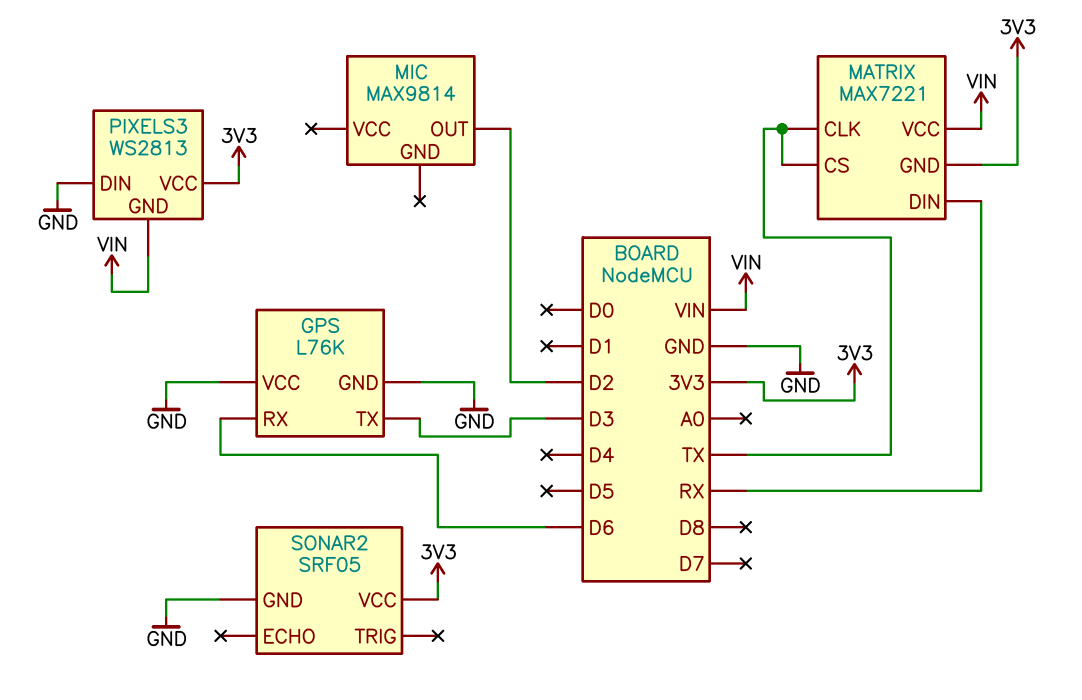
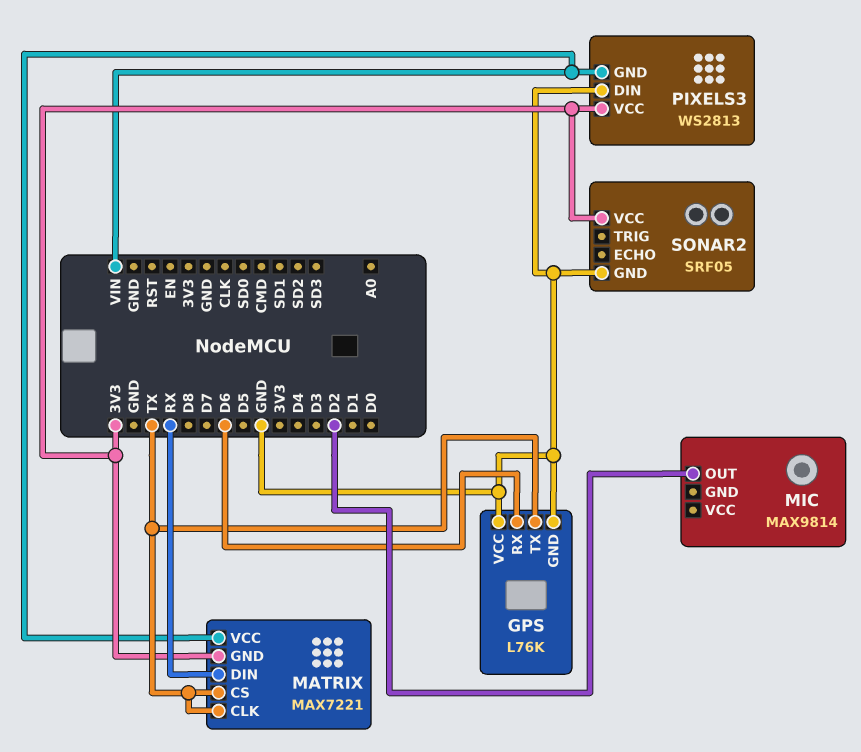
GPS pin TX: D3 -> TX

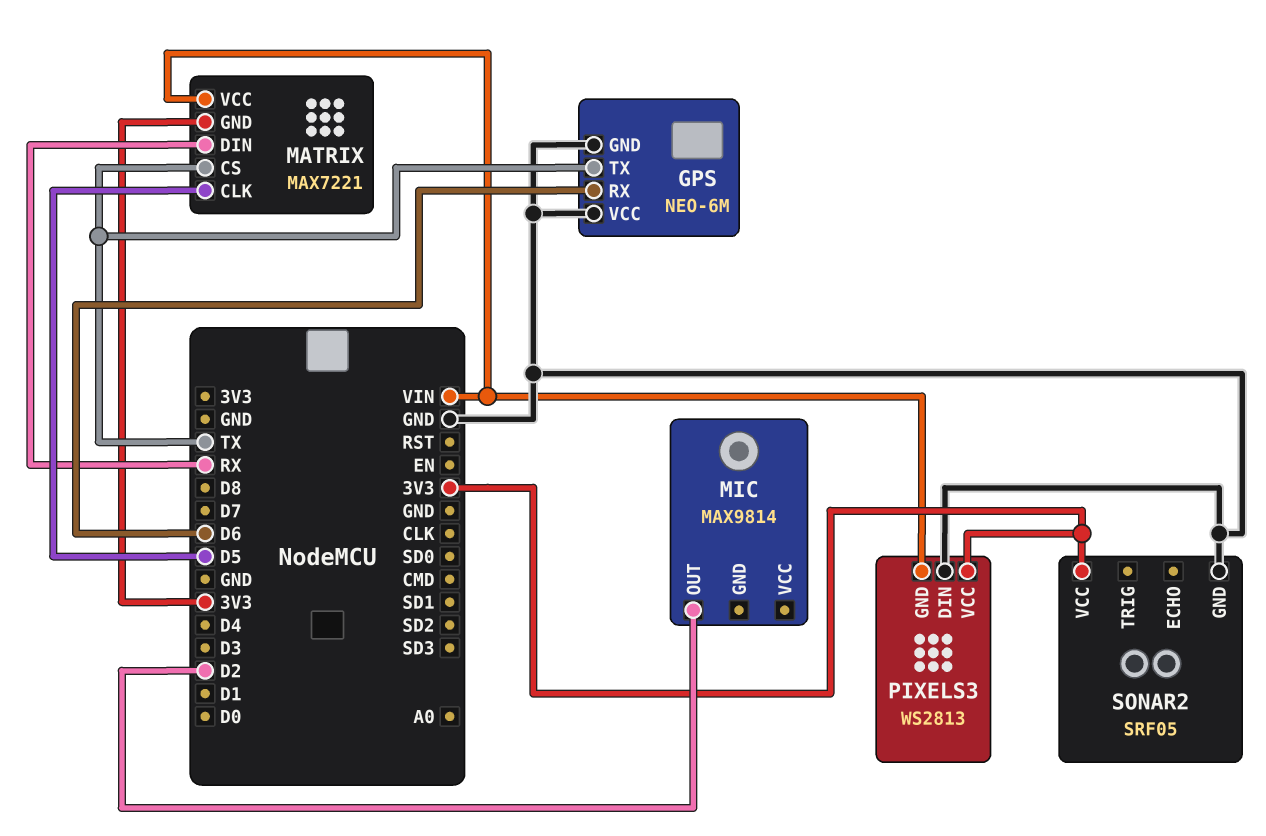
GPS: L76K -> NEO-6M
MATRIX pin CLK: TX -> D5

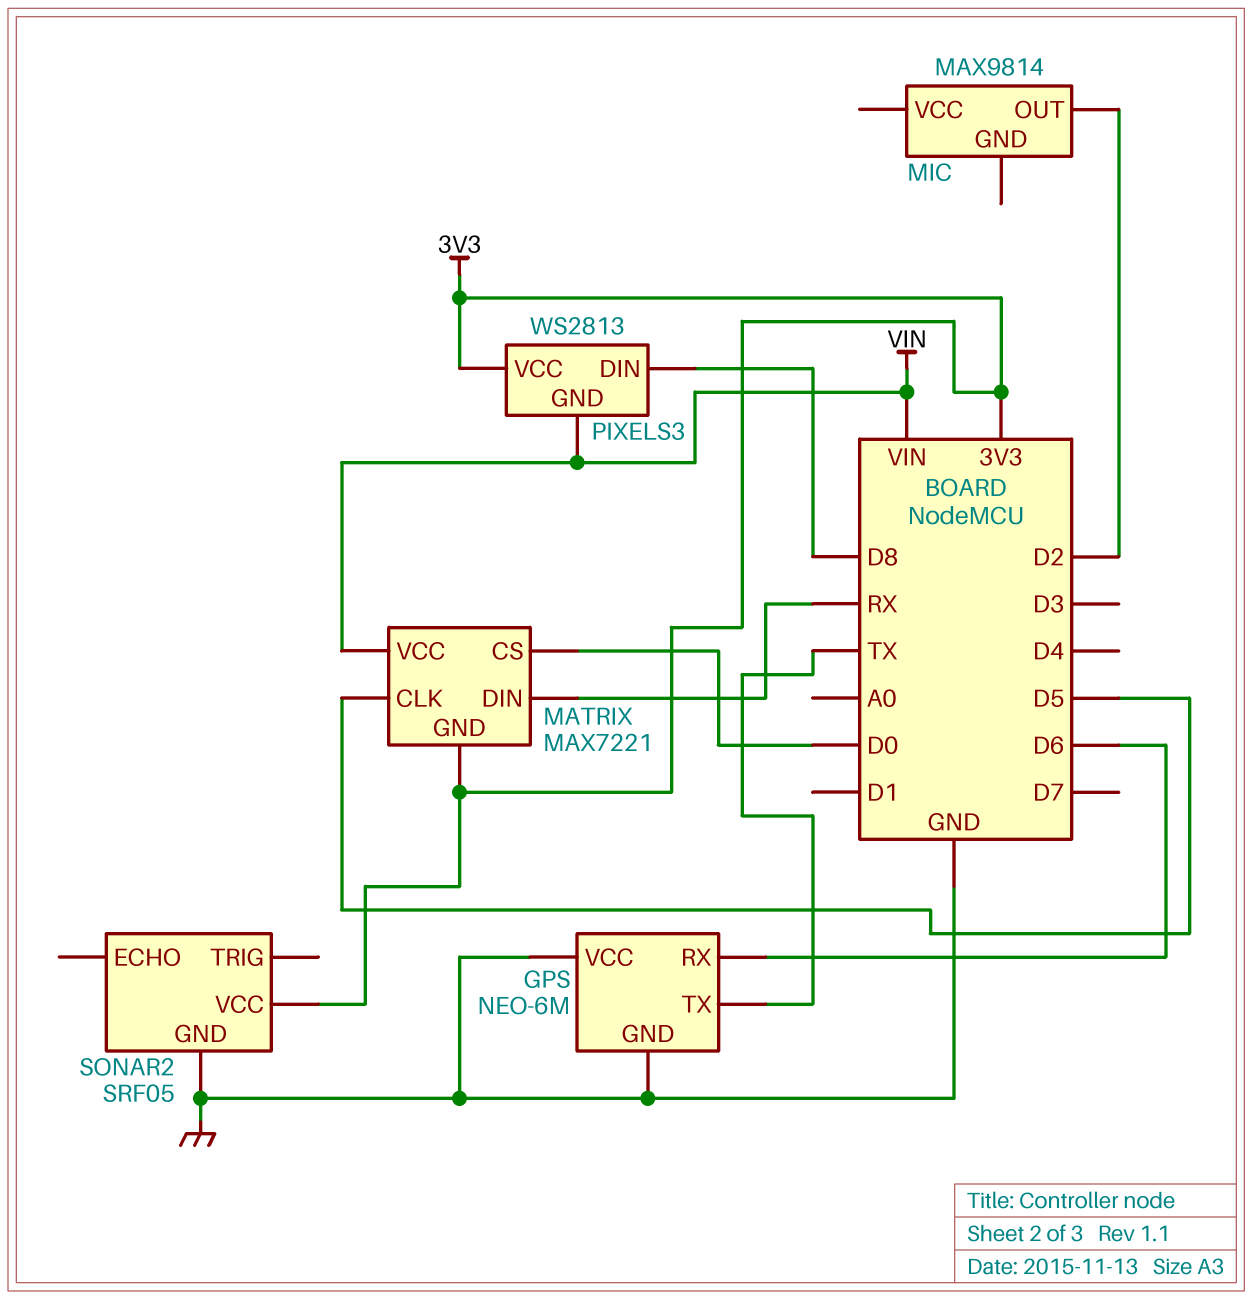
MATRIX pin CS: TX -> D0
PIXELS3 pin DIN: GND -> D8

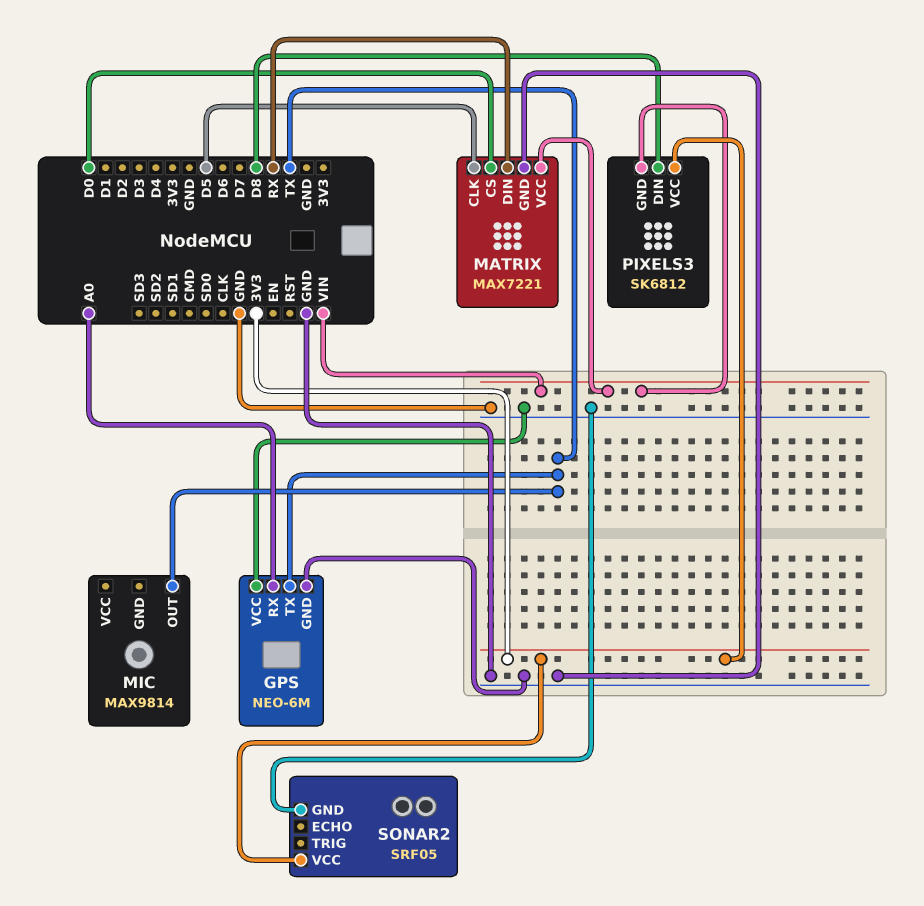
GPS pin RX: D6 -> A0
MATRIX pin GND: 3V3 -> GND
MIC pin OUT: D2 -> TX
PIXELS3: WS2813 -> SK6812

